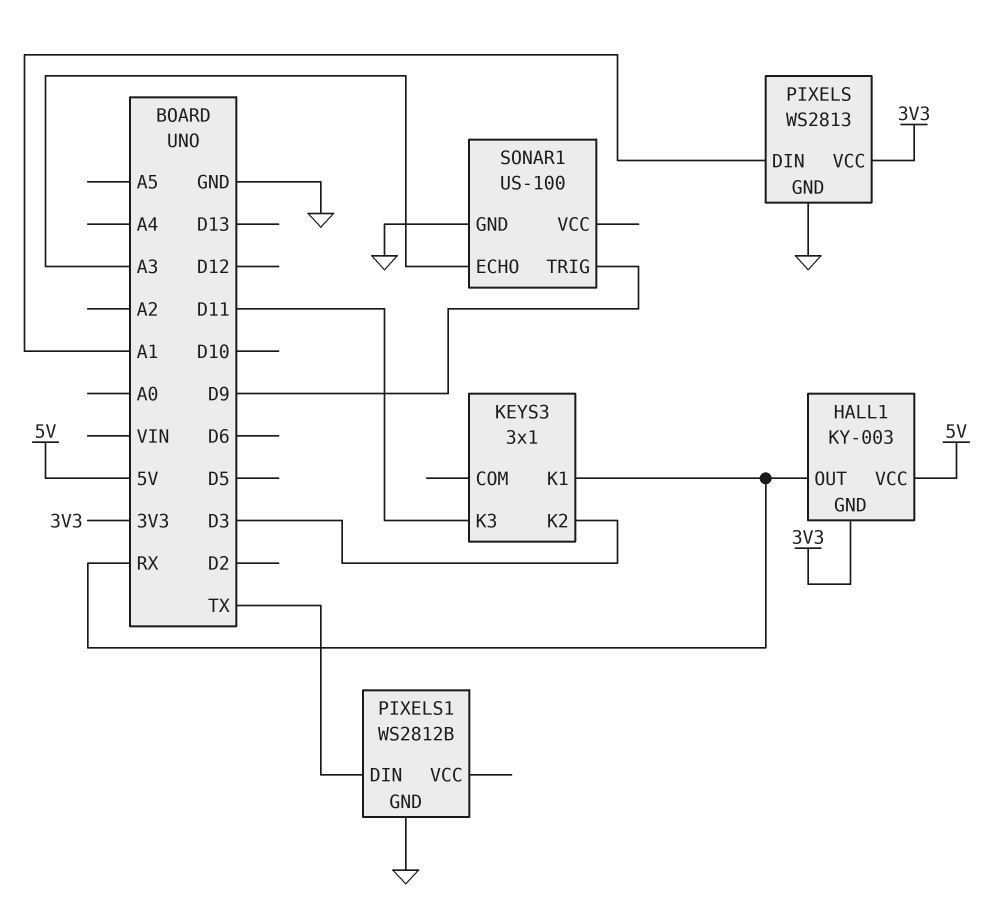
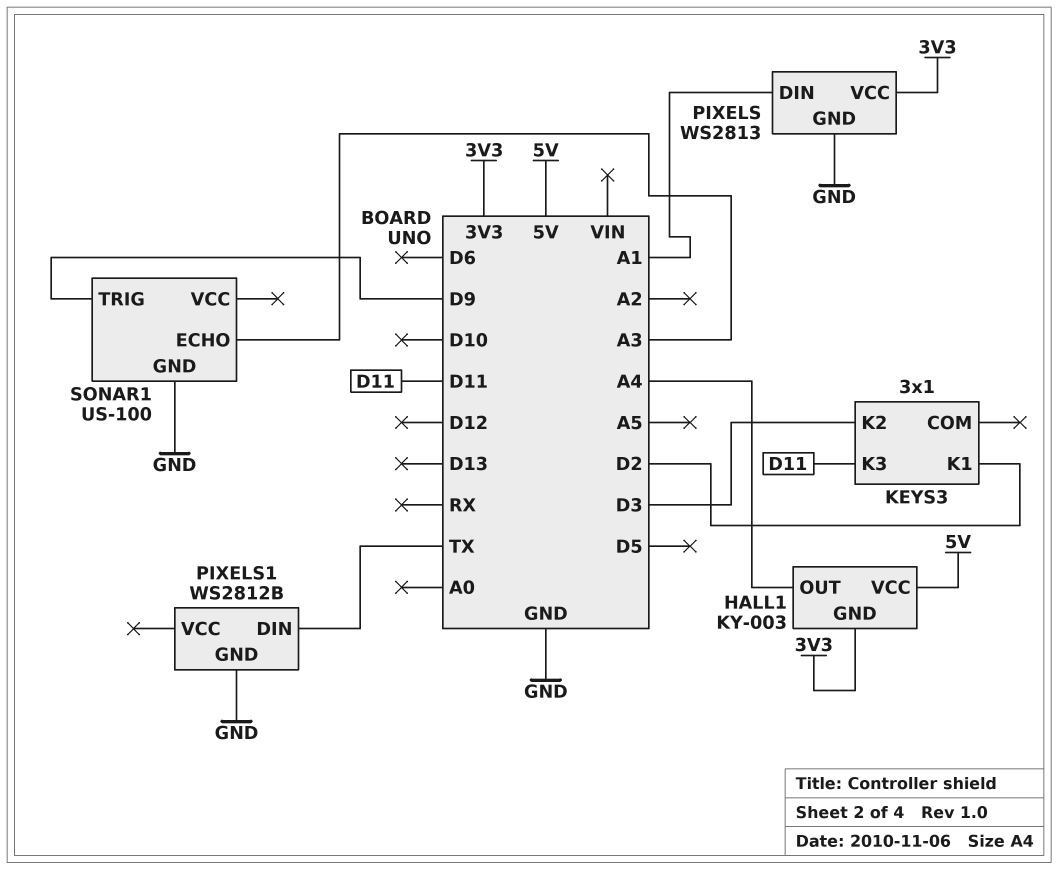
HALL1 pin OUT: RX -> A4
KEYS3 pin K1: RX -> D2

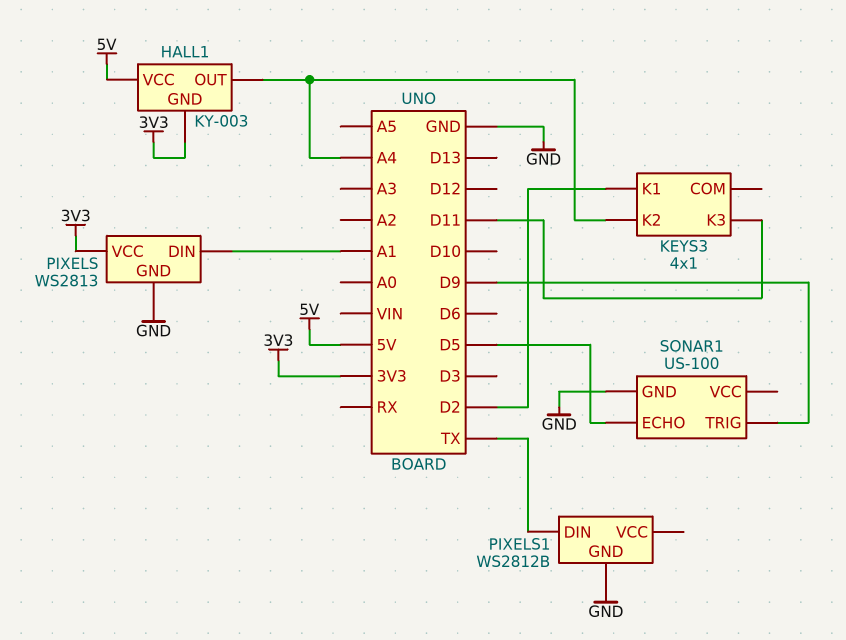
KEYS3: 3x1 -> 4x1
KEYS3 pin K2: D3 -> A4
SONAR1 pin ECHO: A3 -> D5

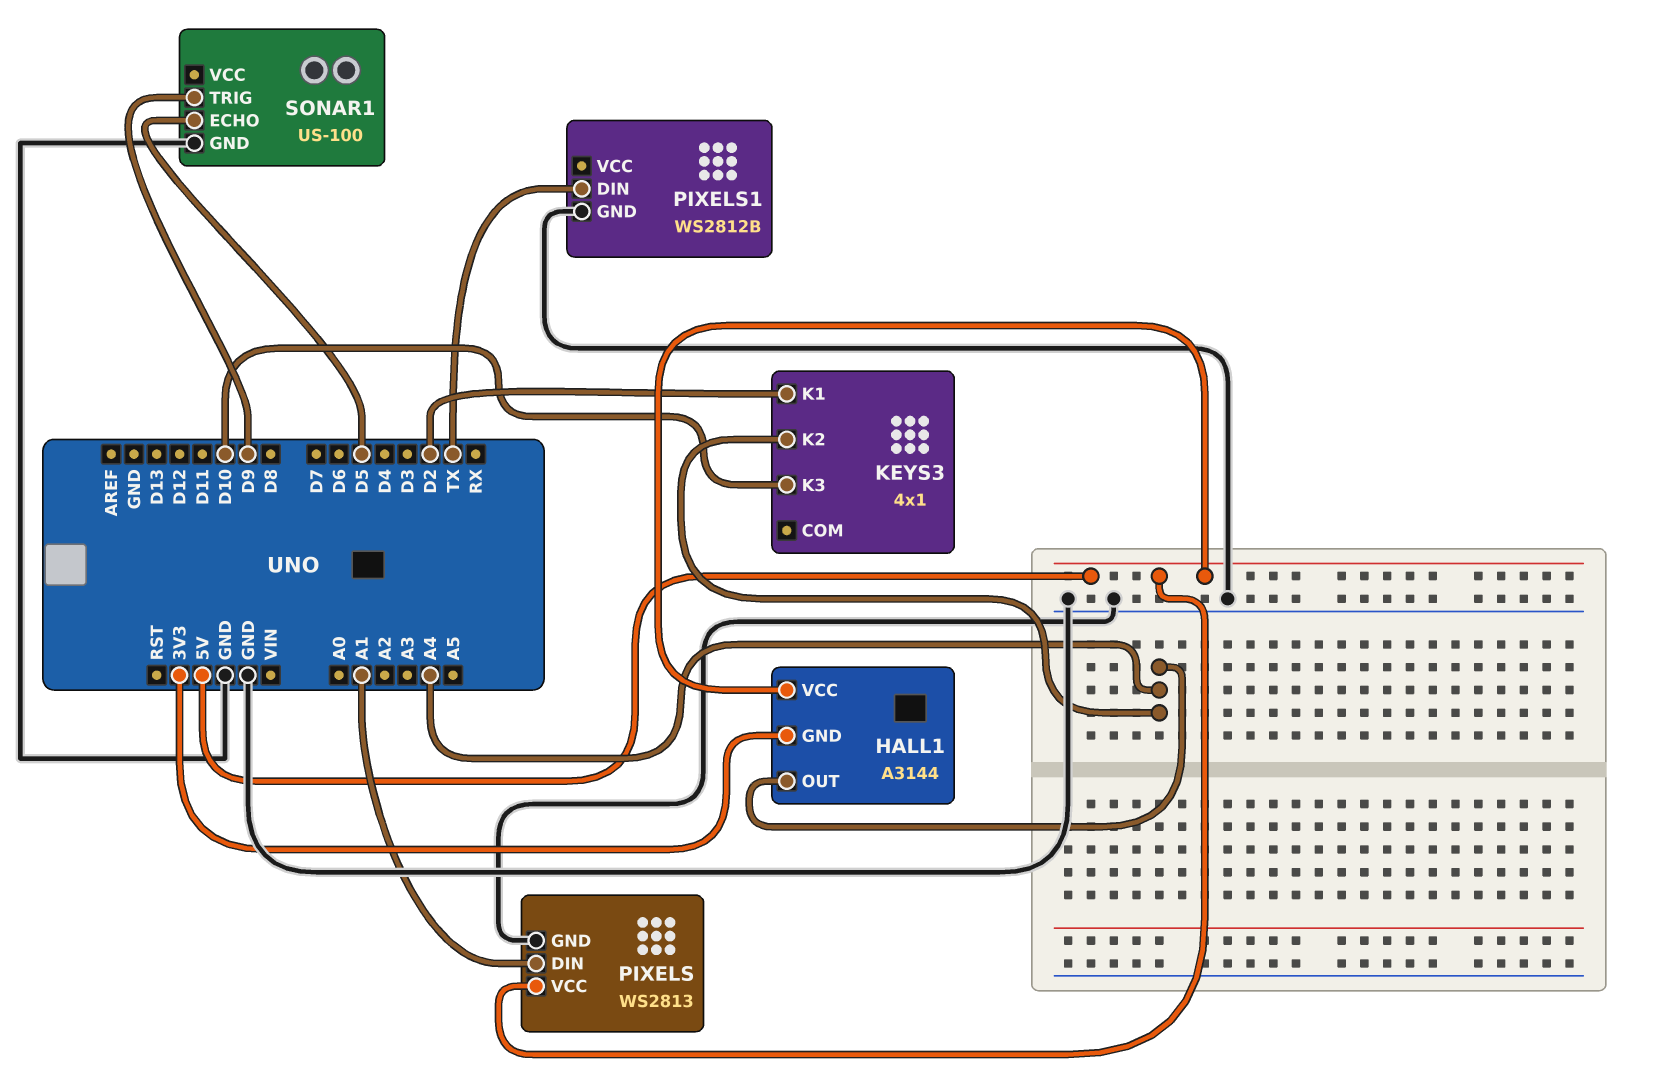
HALL1: KY-003 -> A3144
KEYS3 pin K3: D11 -> D10
PIXELS pin VCC: 3V3 -> 5V

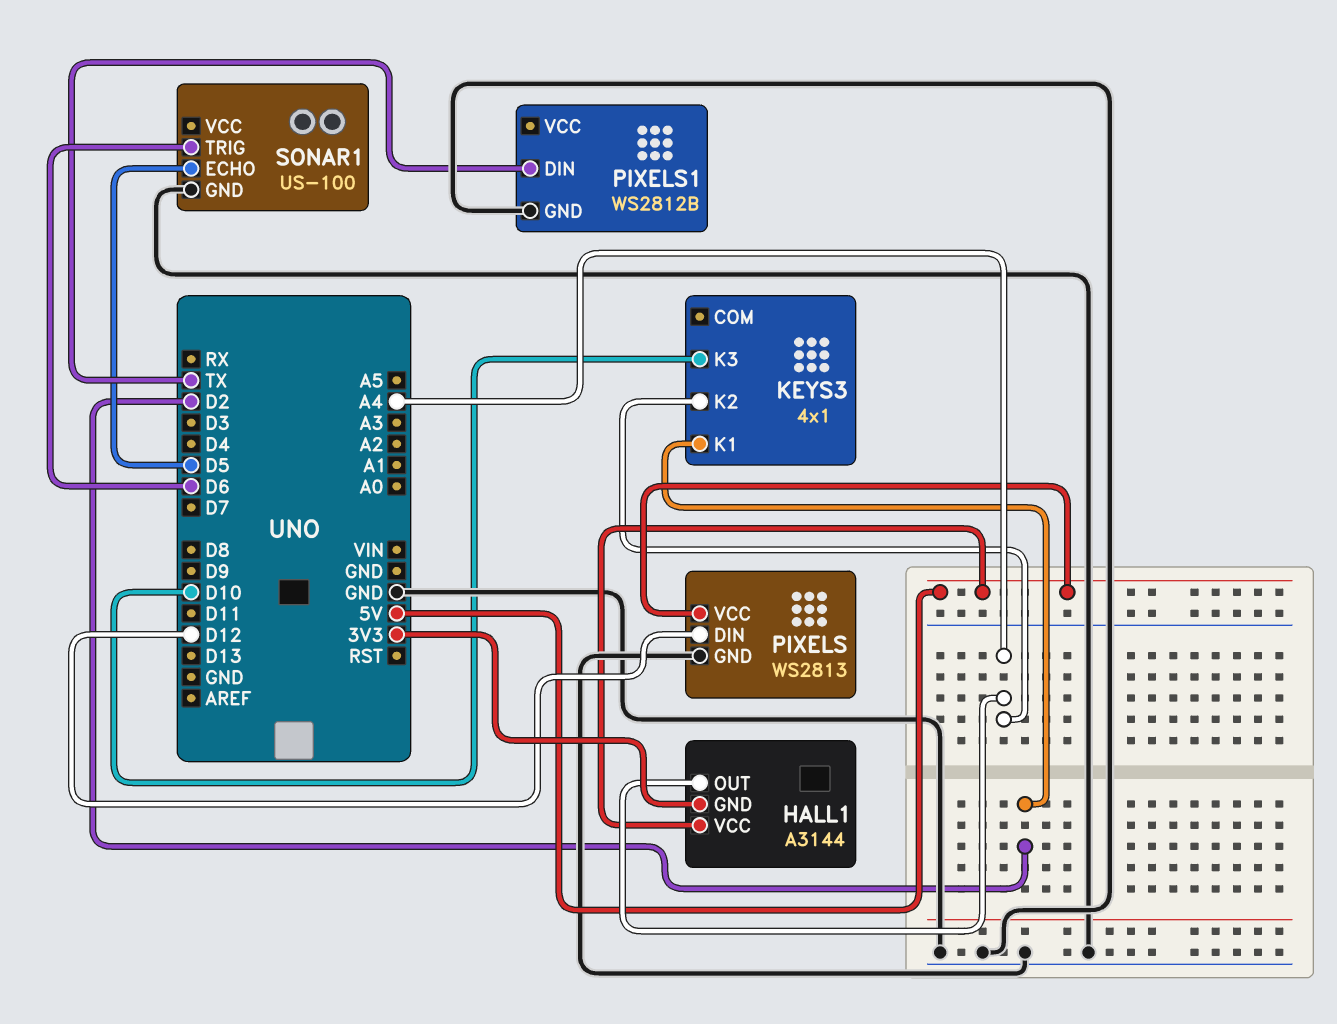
PIXELS pin DIN: A1 -> D12
SONAR1 pin TRIG: D9 -> D6

